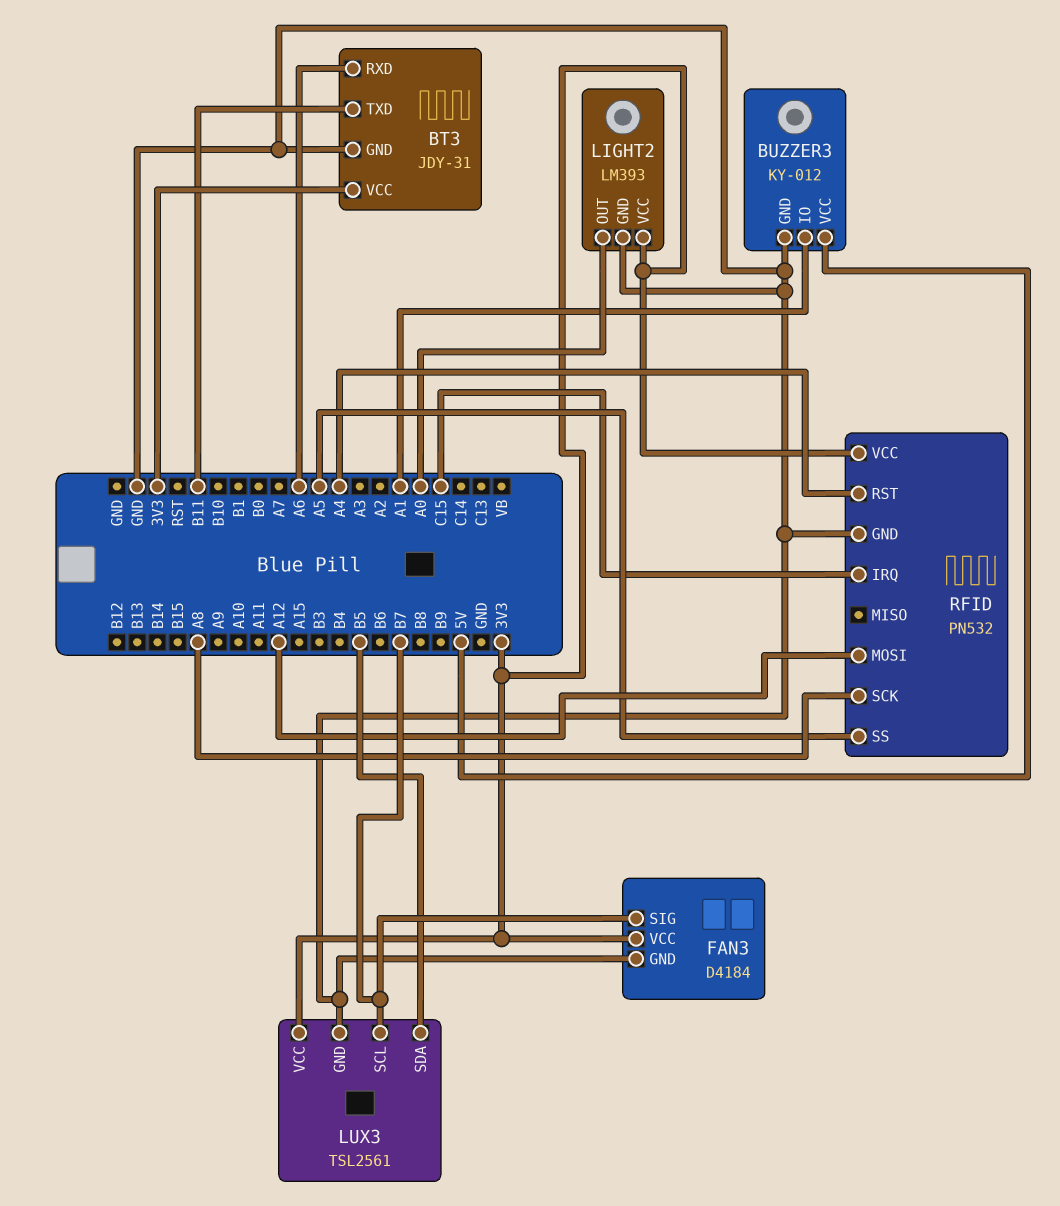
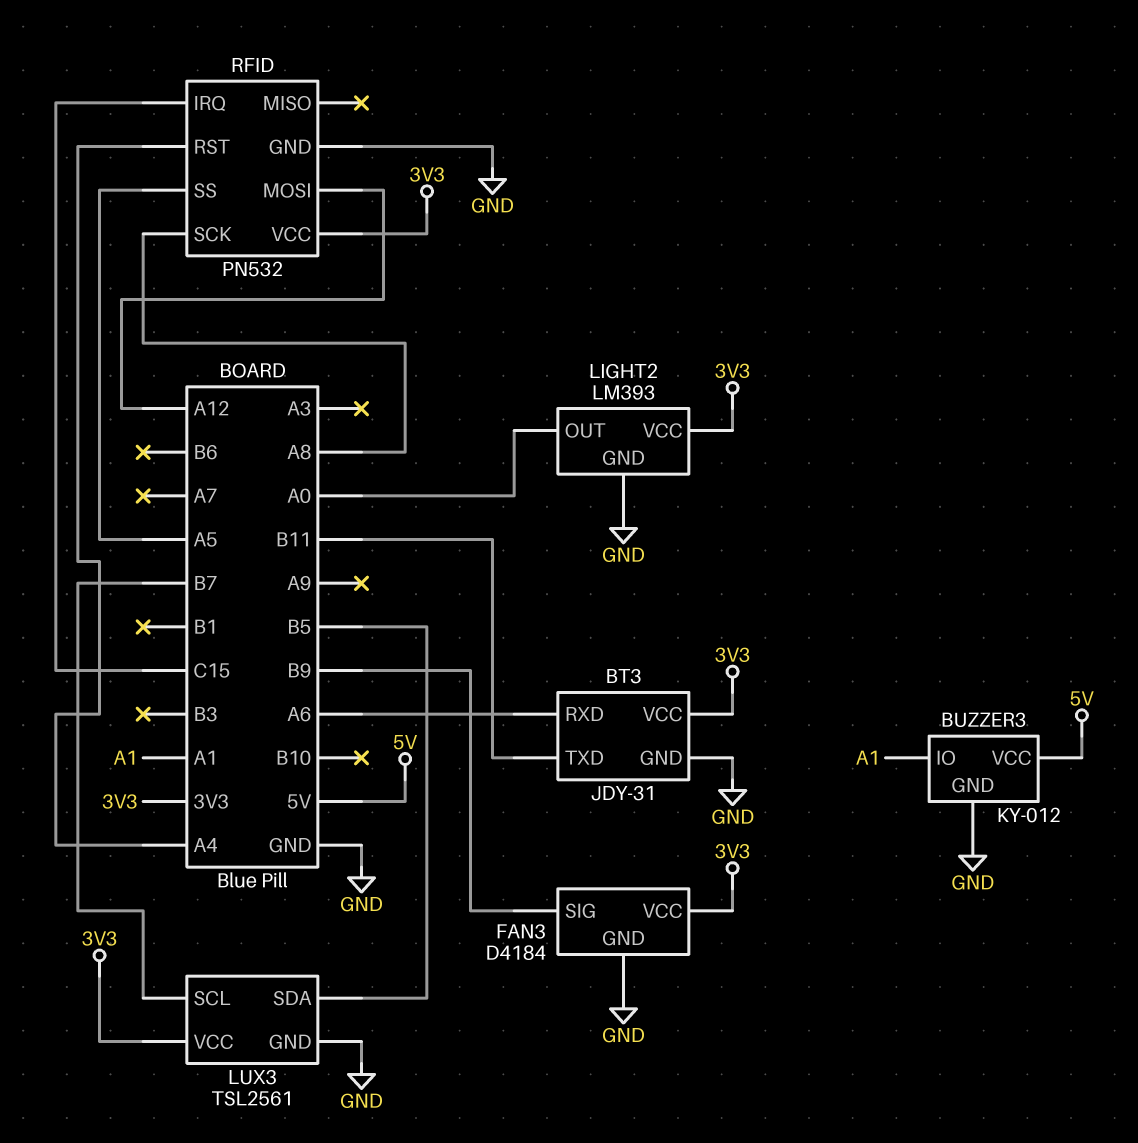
FAN3 pin SIG: B7 -> B9

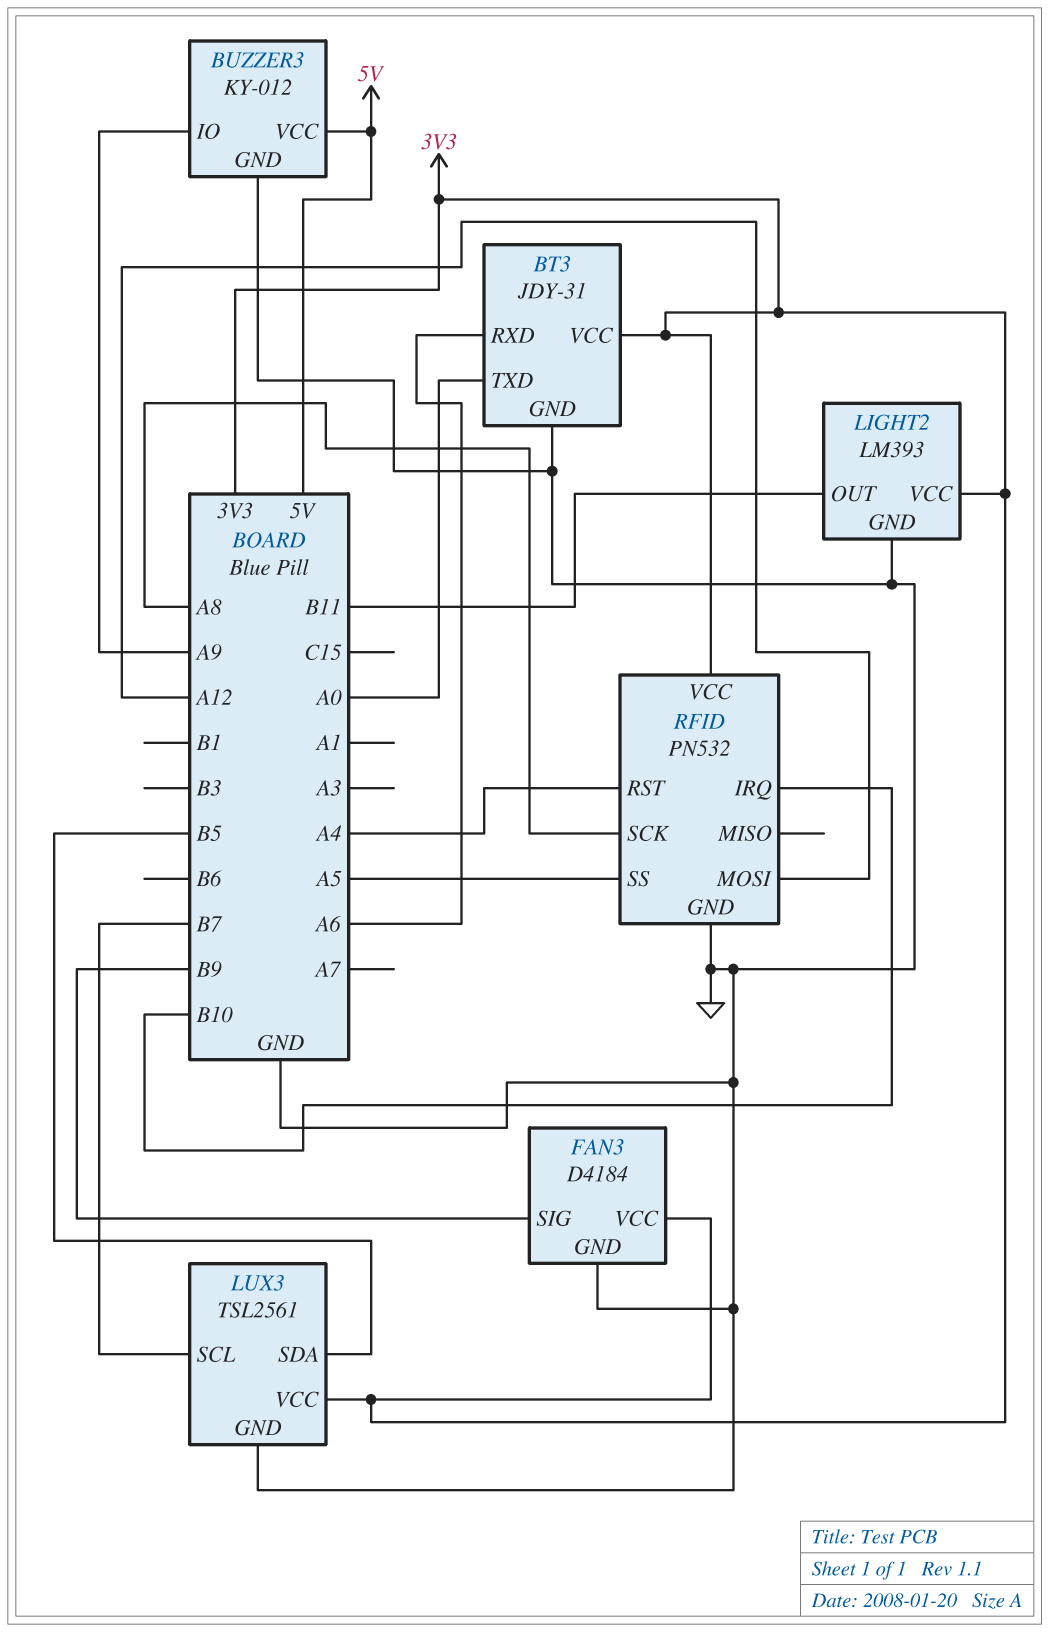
BT3 pin TXD: B11 -> A0
BUZZER3 pin IO: A1 -> A9
LIGHT2 pin OUT: A0 -> B11
RFID pin IRQ: C15 -> B10

